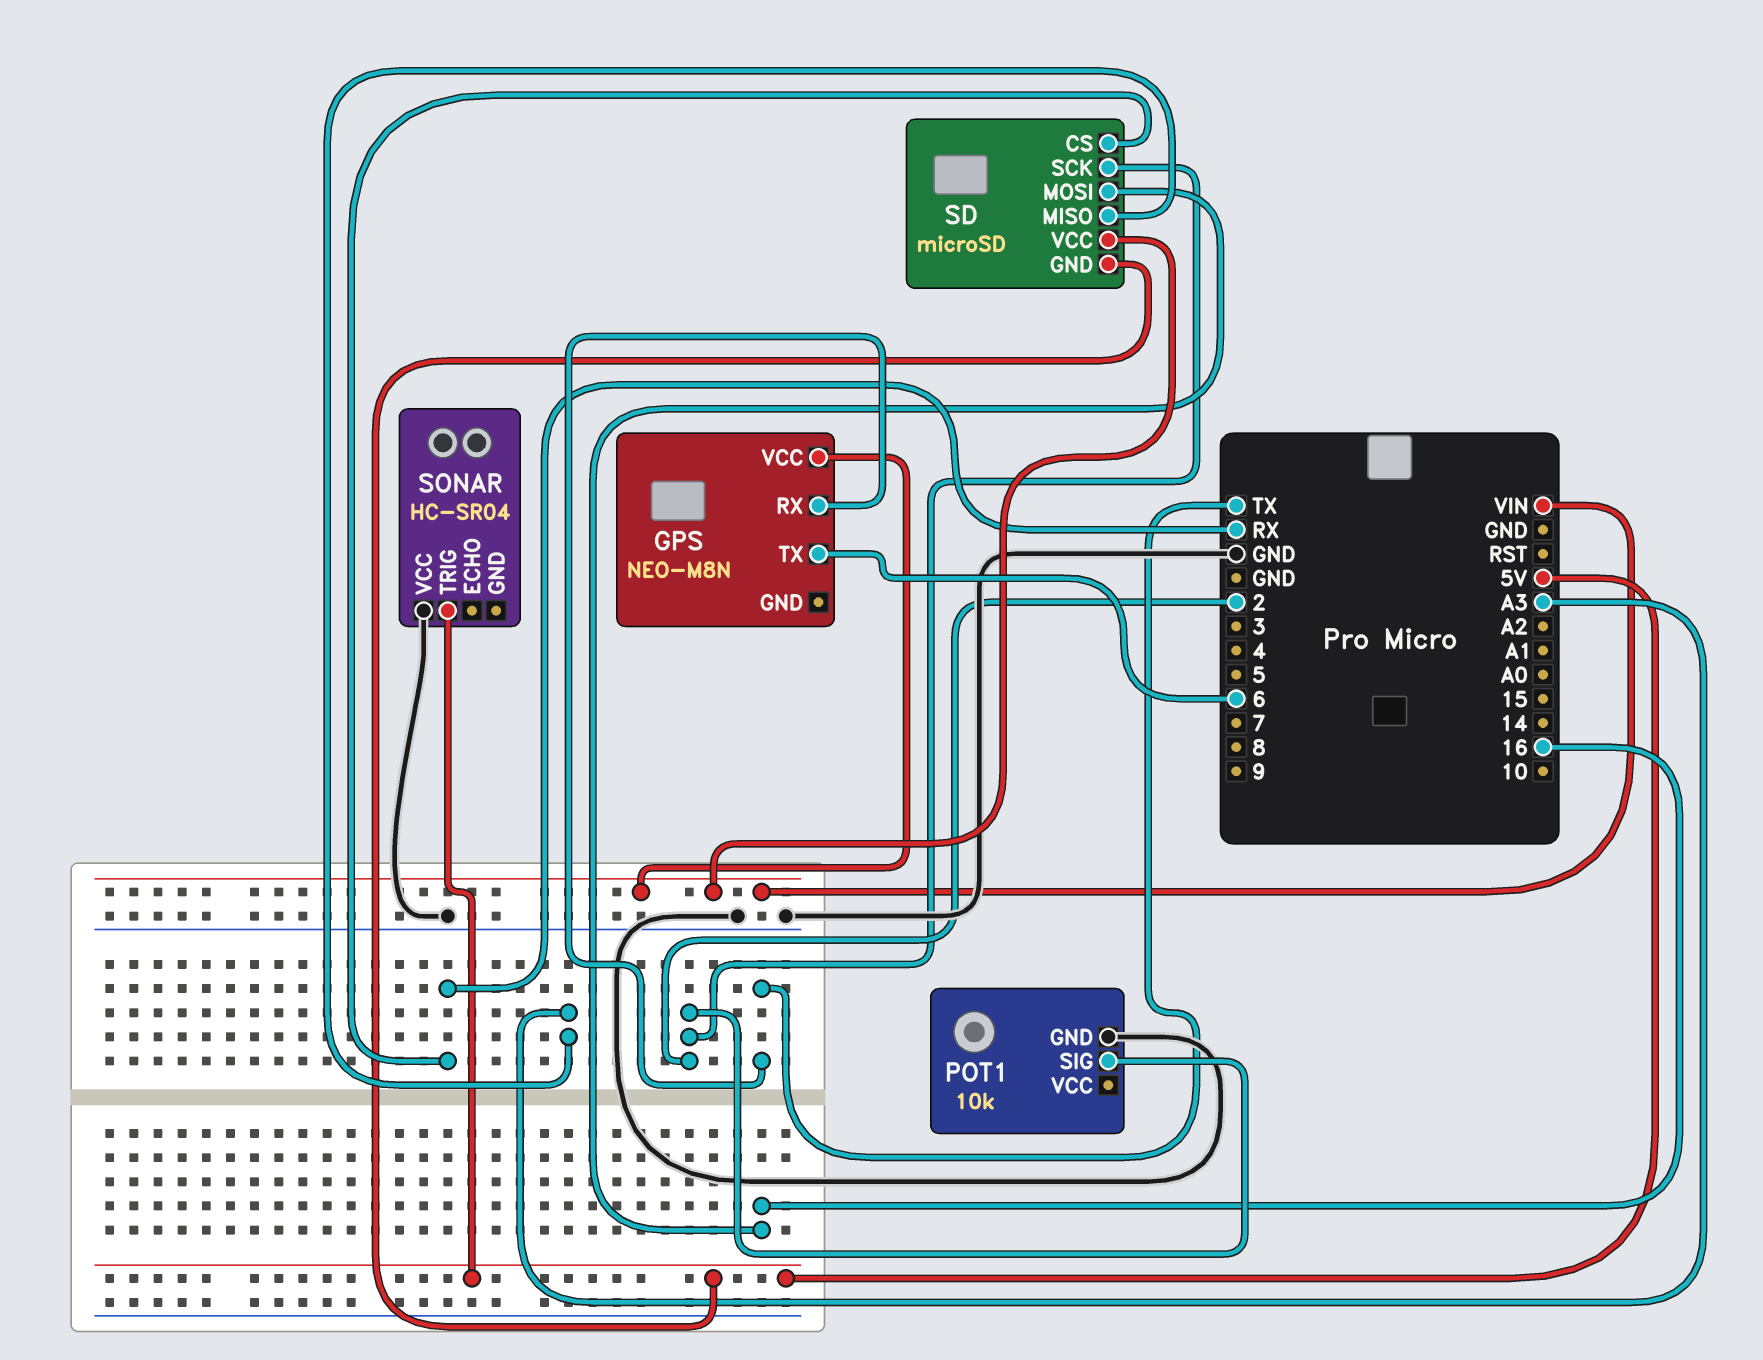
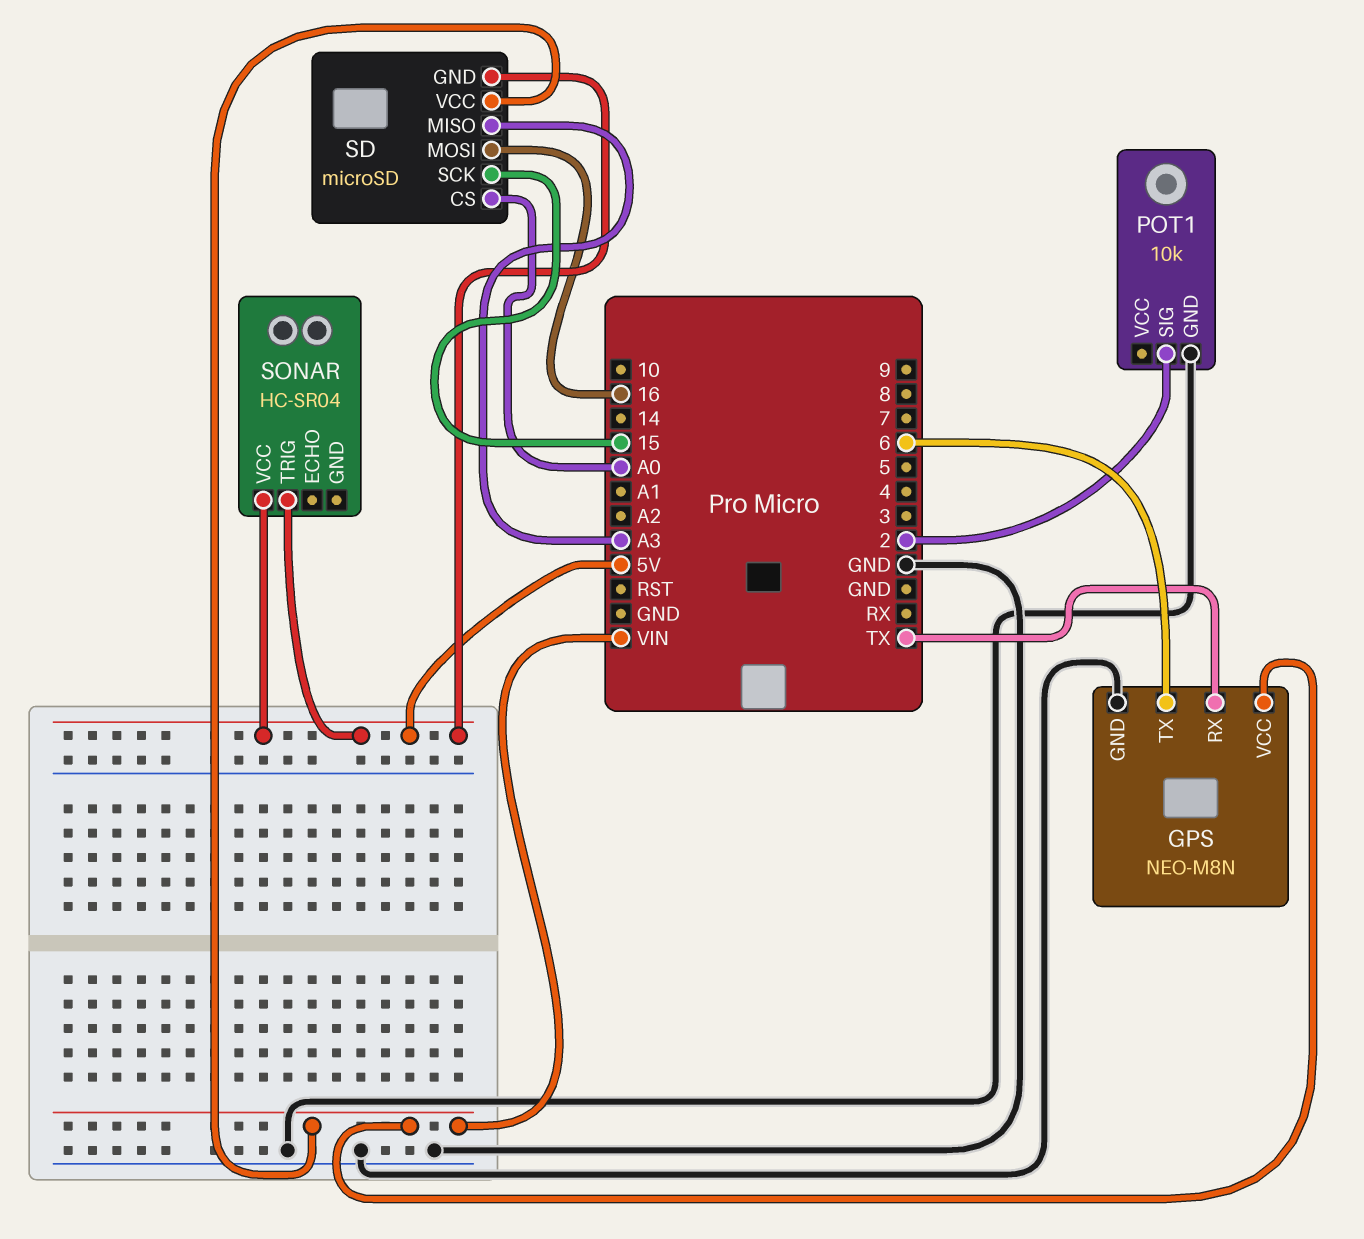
GPS pin GND: none -> GND
SD pin CS: RX -> A0
SD pin SCK: 2 -> 15
SONAR pin VCC: GND -> 5V

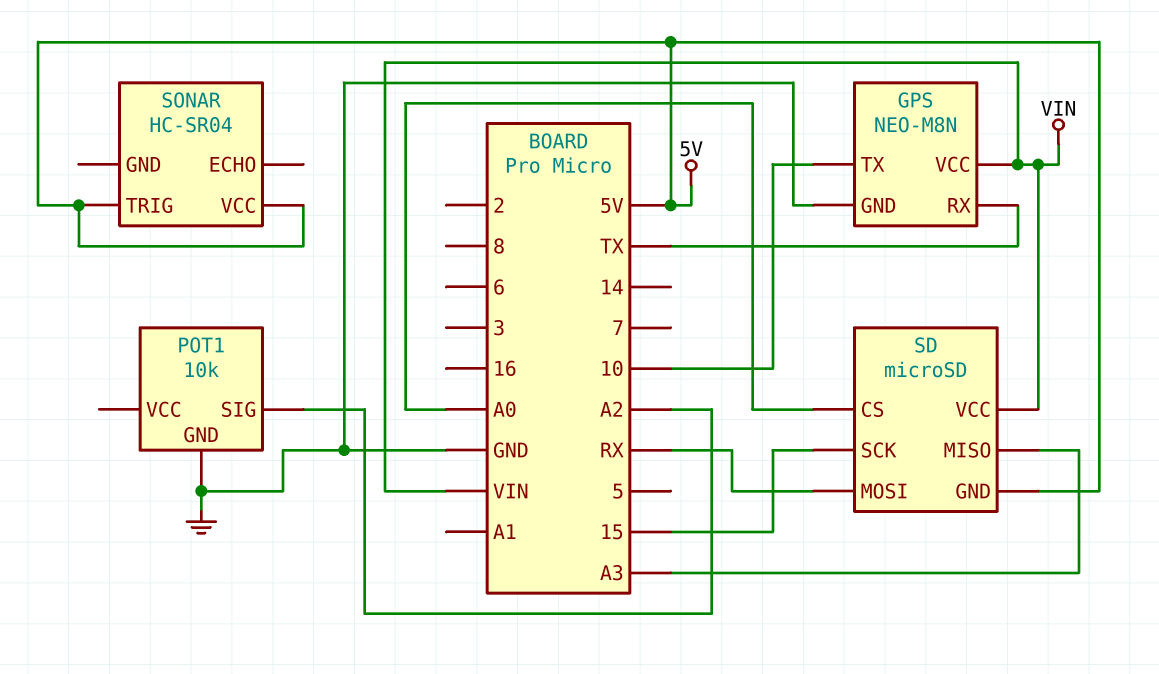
GPS pin TX: 6 -> 10
POT1 pin SIG: 2 -> A2
SD pin MOSI: 16 -> RX

